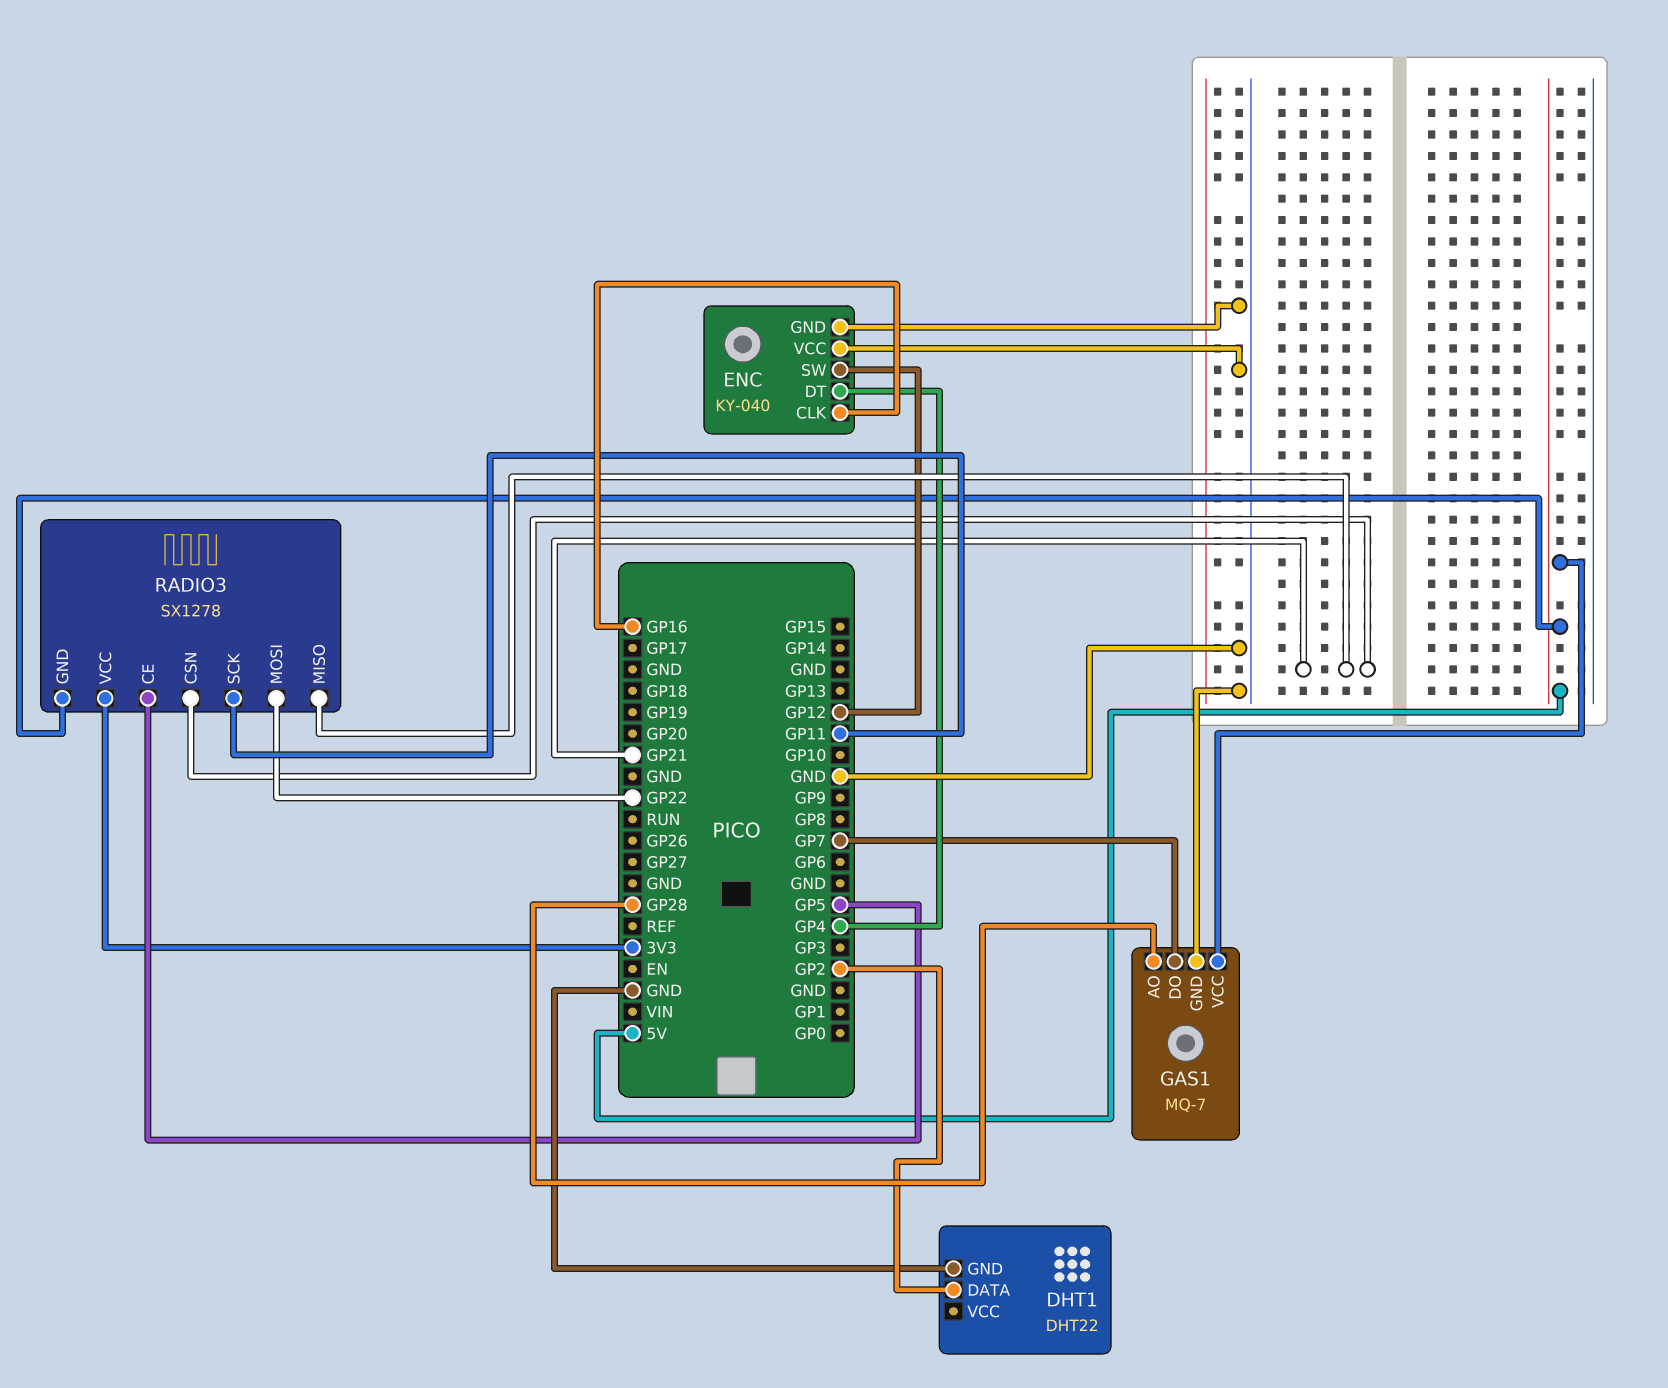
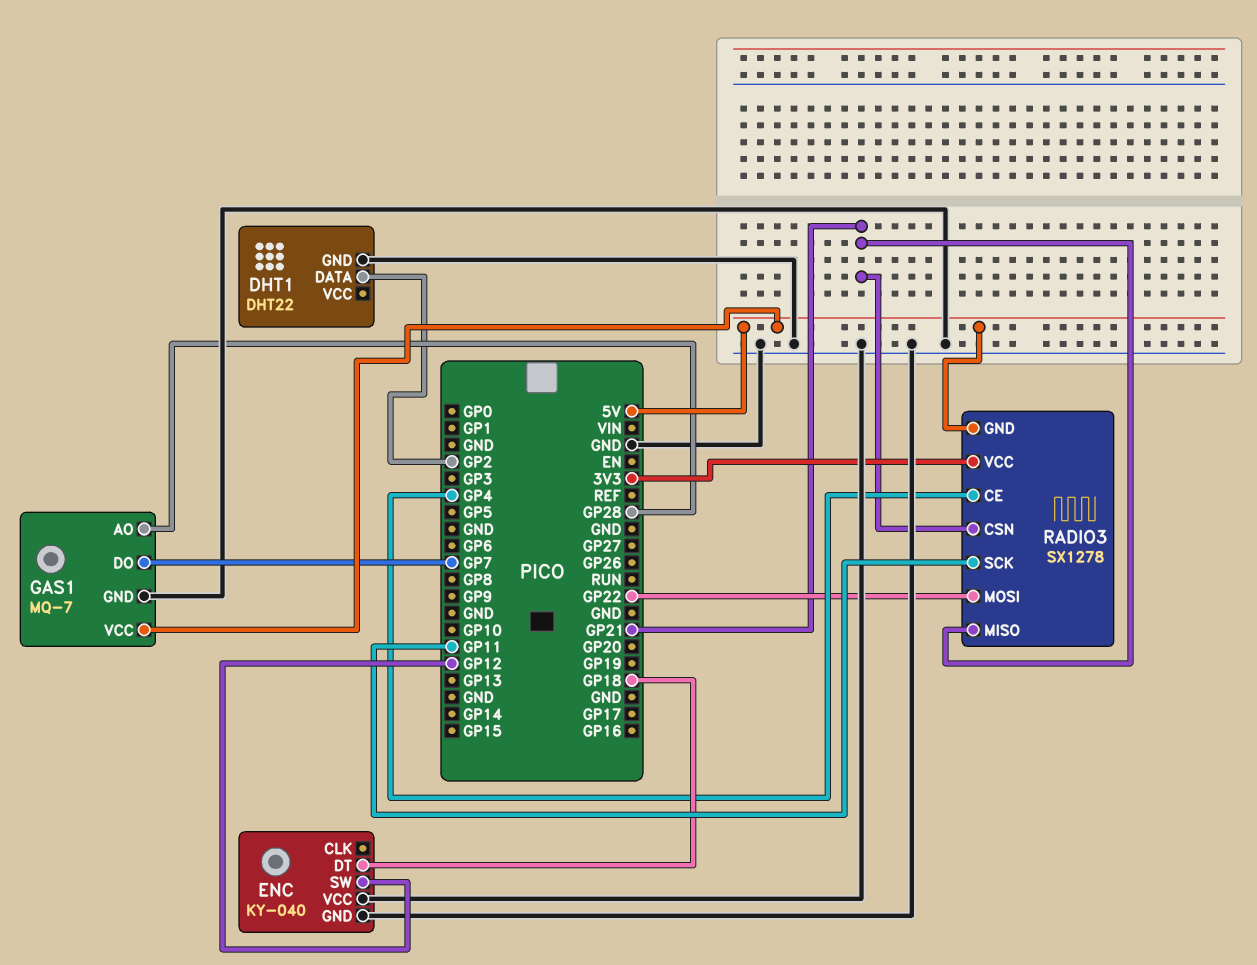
ENC pin CLK: GP16 -> none
ENC pin DT: GP4 -> GP18
RADIO3 pin CE: GP5 -> GP4

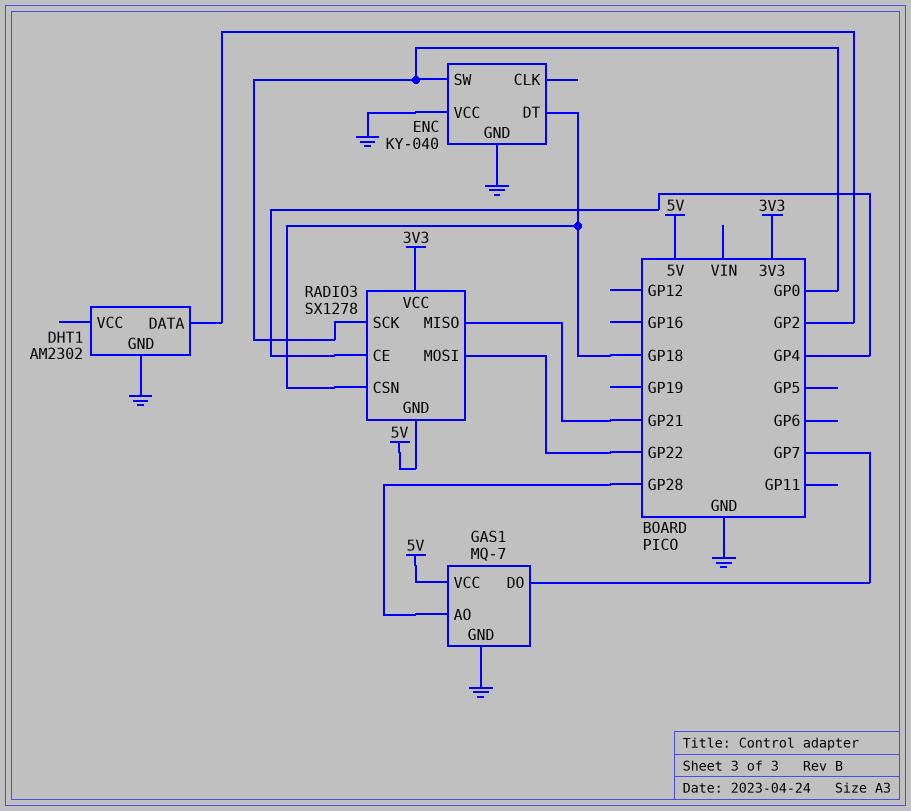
DHT1: DHT22 -> AM2302
ENC pin SW: GP12 -> GP0
RADIO3 pin CSN: GP21 -> GP18
RADIO3 pin SCK: GP11 -> GP0

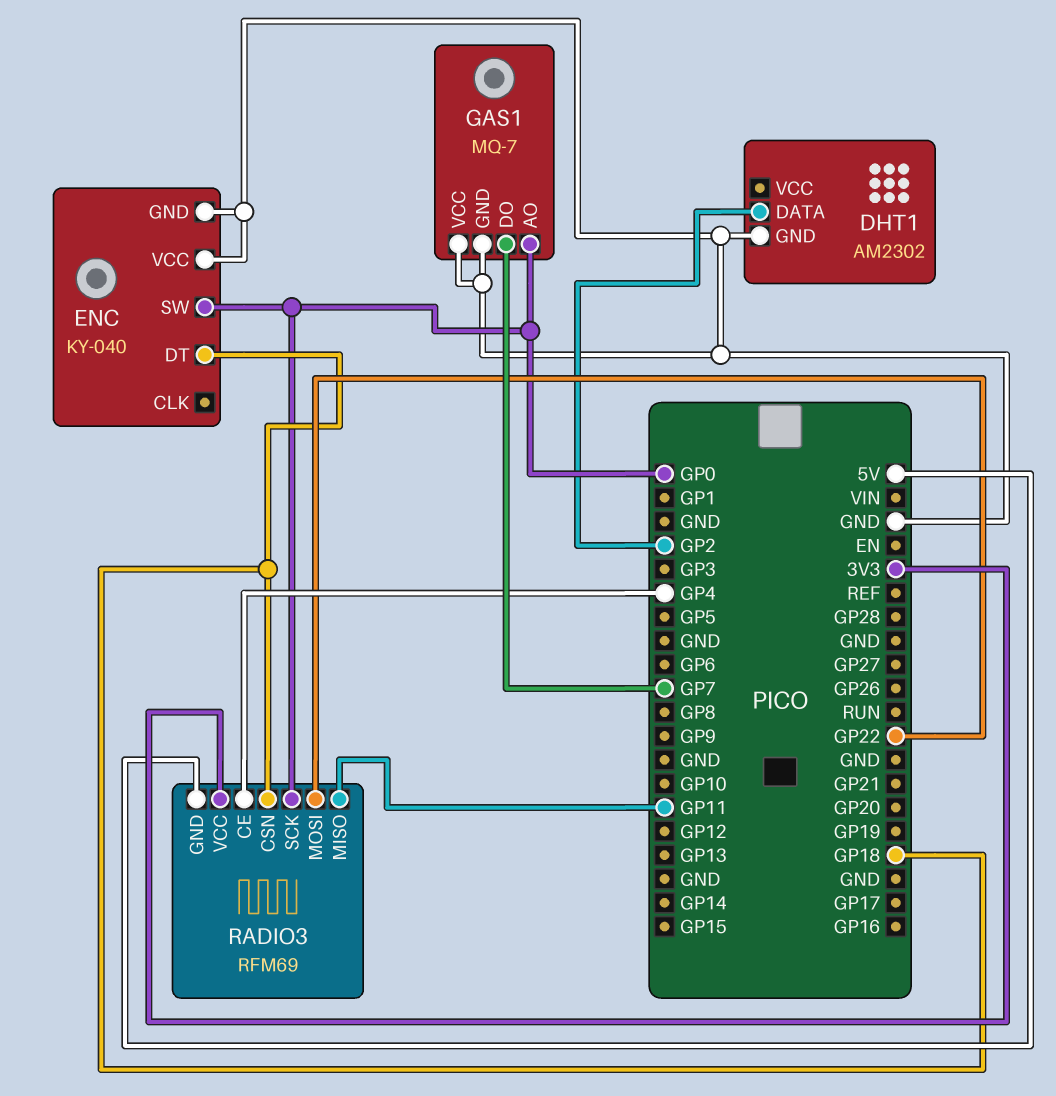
GAS1 pin AO: GP28 -> GP0
GAS1 pin VCC: 5V -> GND
RADIO3: SX1278 -> RFM69
RADIO3 pin MISO: GP21 -> GP11

